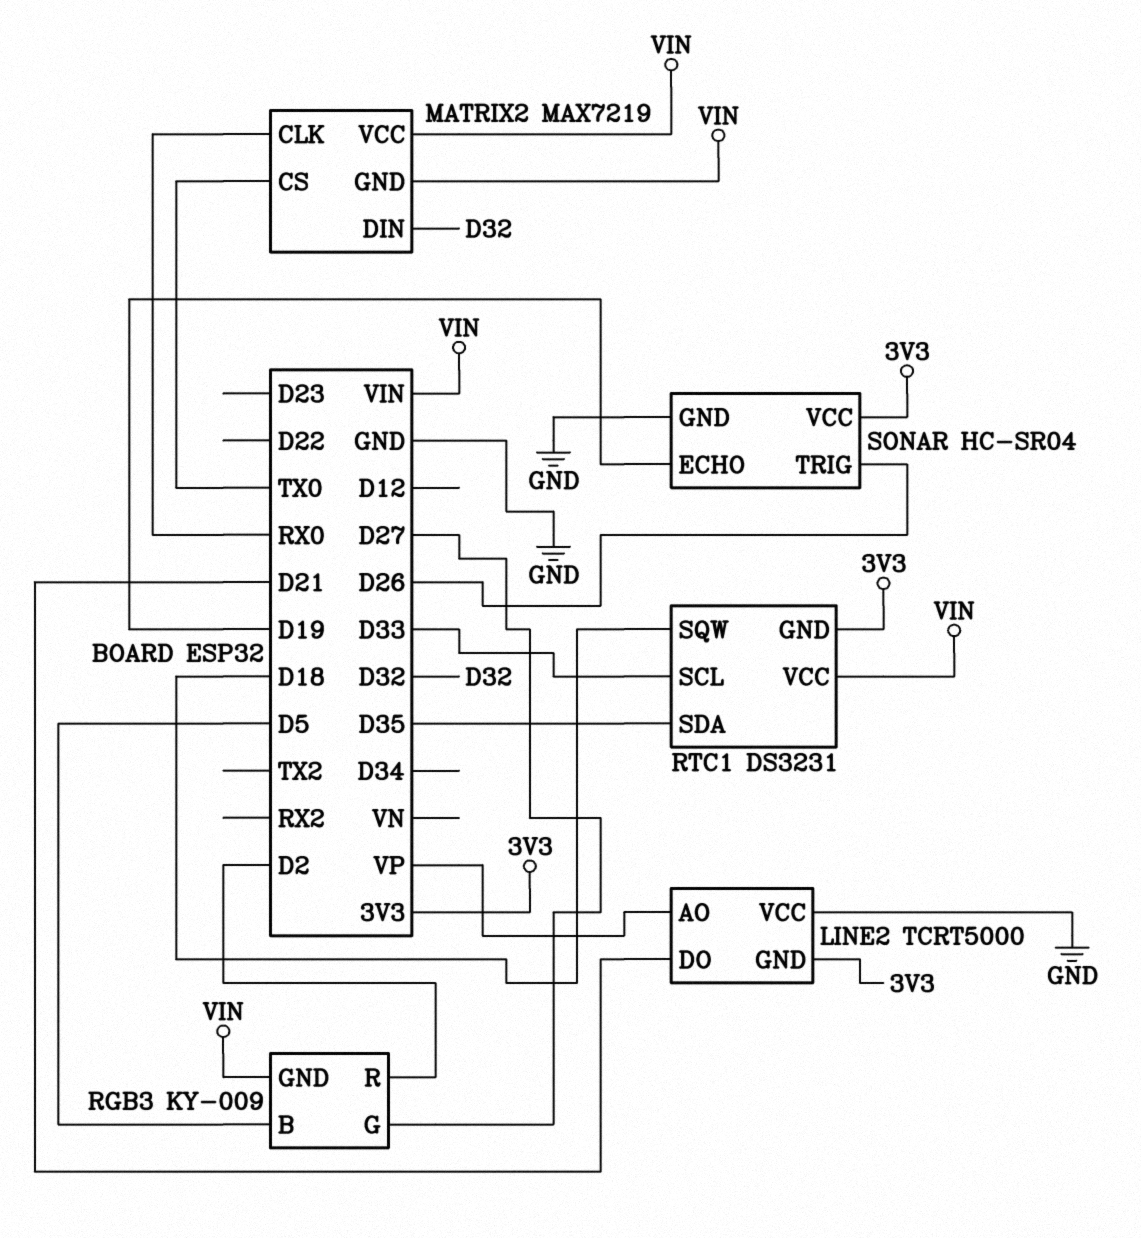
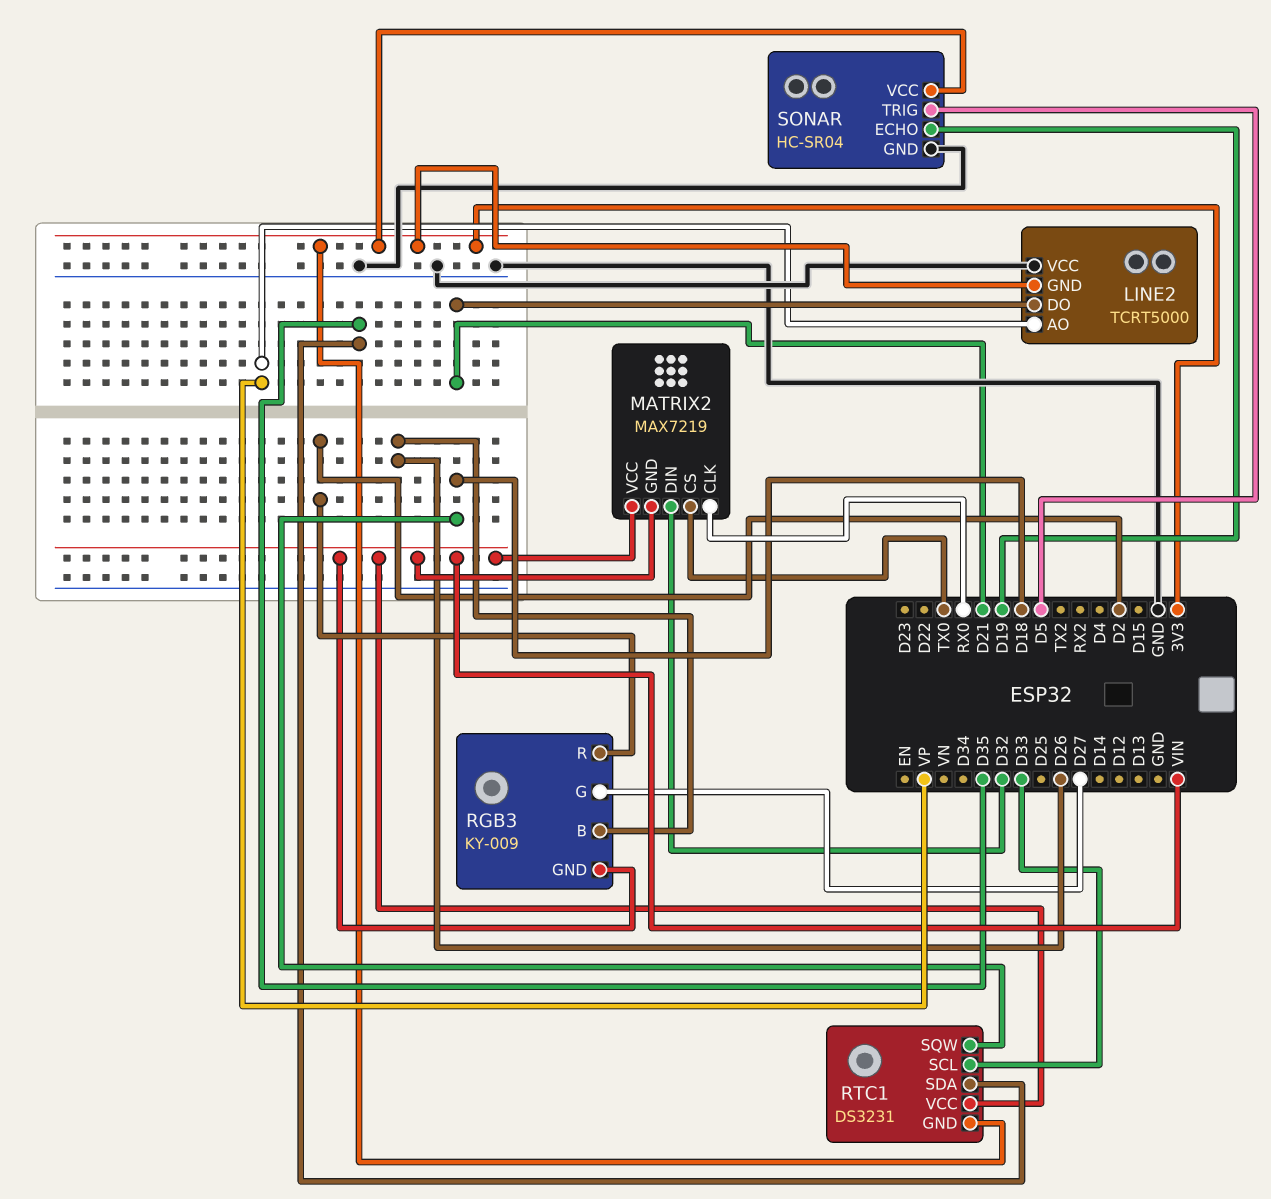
RGB3 pin B: D5 -> D26
SONAR pin TRIG: D26 -> D5

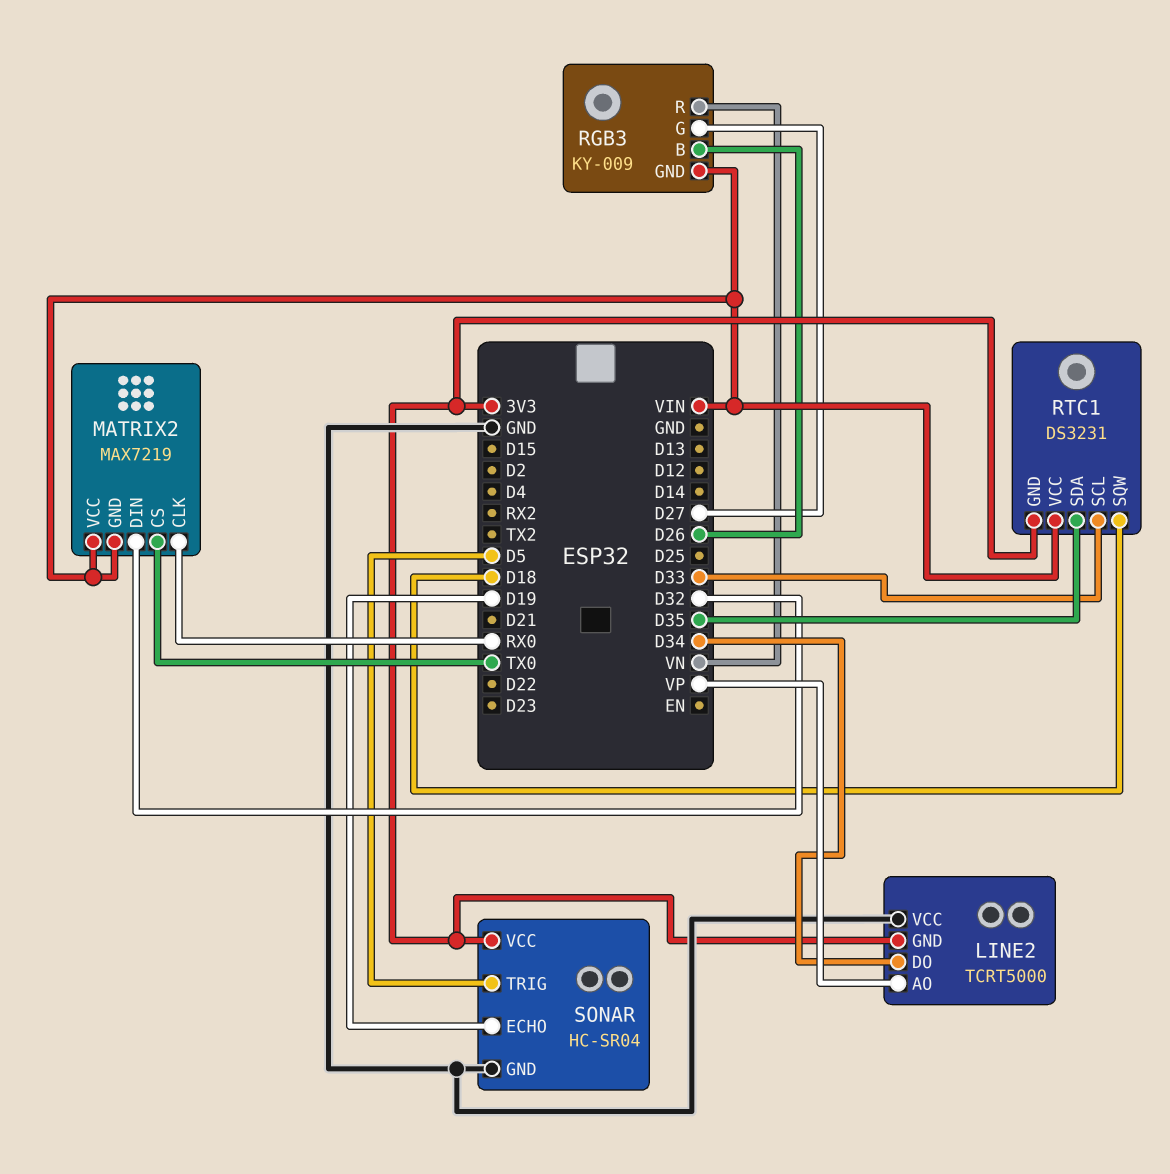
LINE2 pin DO: D21 -> D34
RGB3 pin R: D2 -> VN

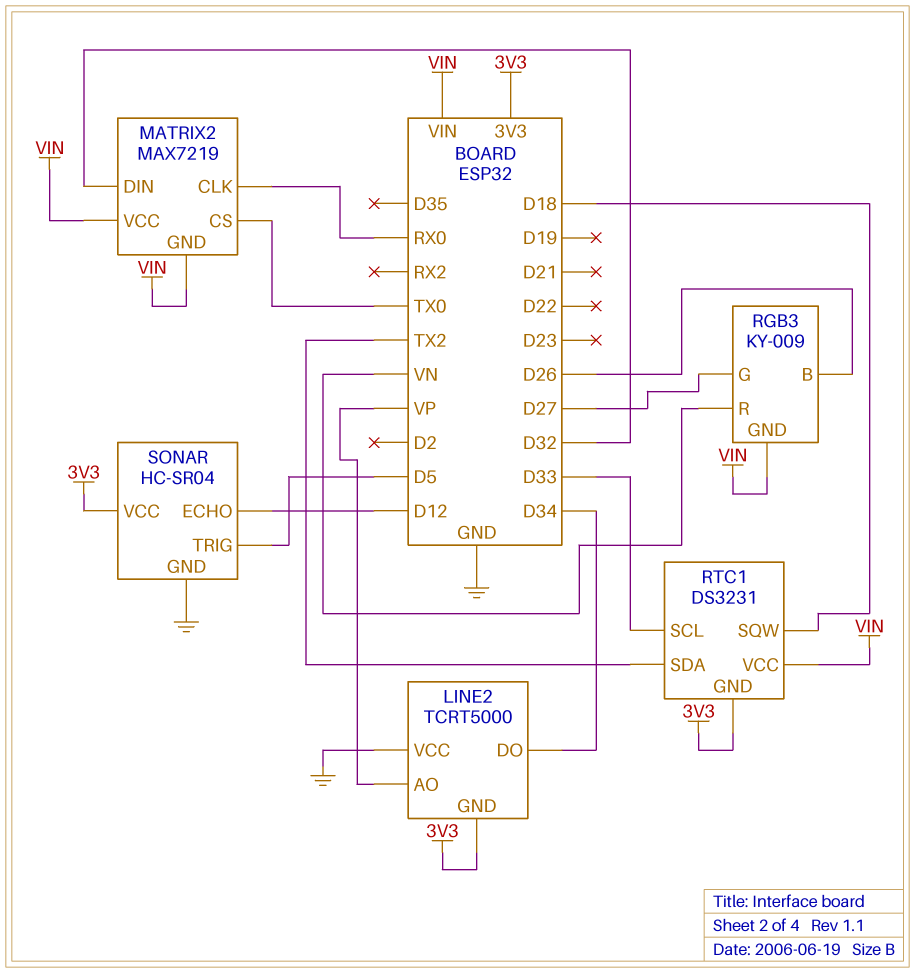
RTC1 pin SDA: D35 -> TX2
SONAR pin ECHO: D19 -> D12

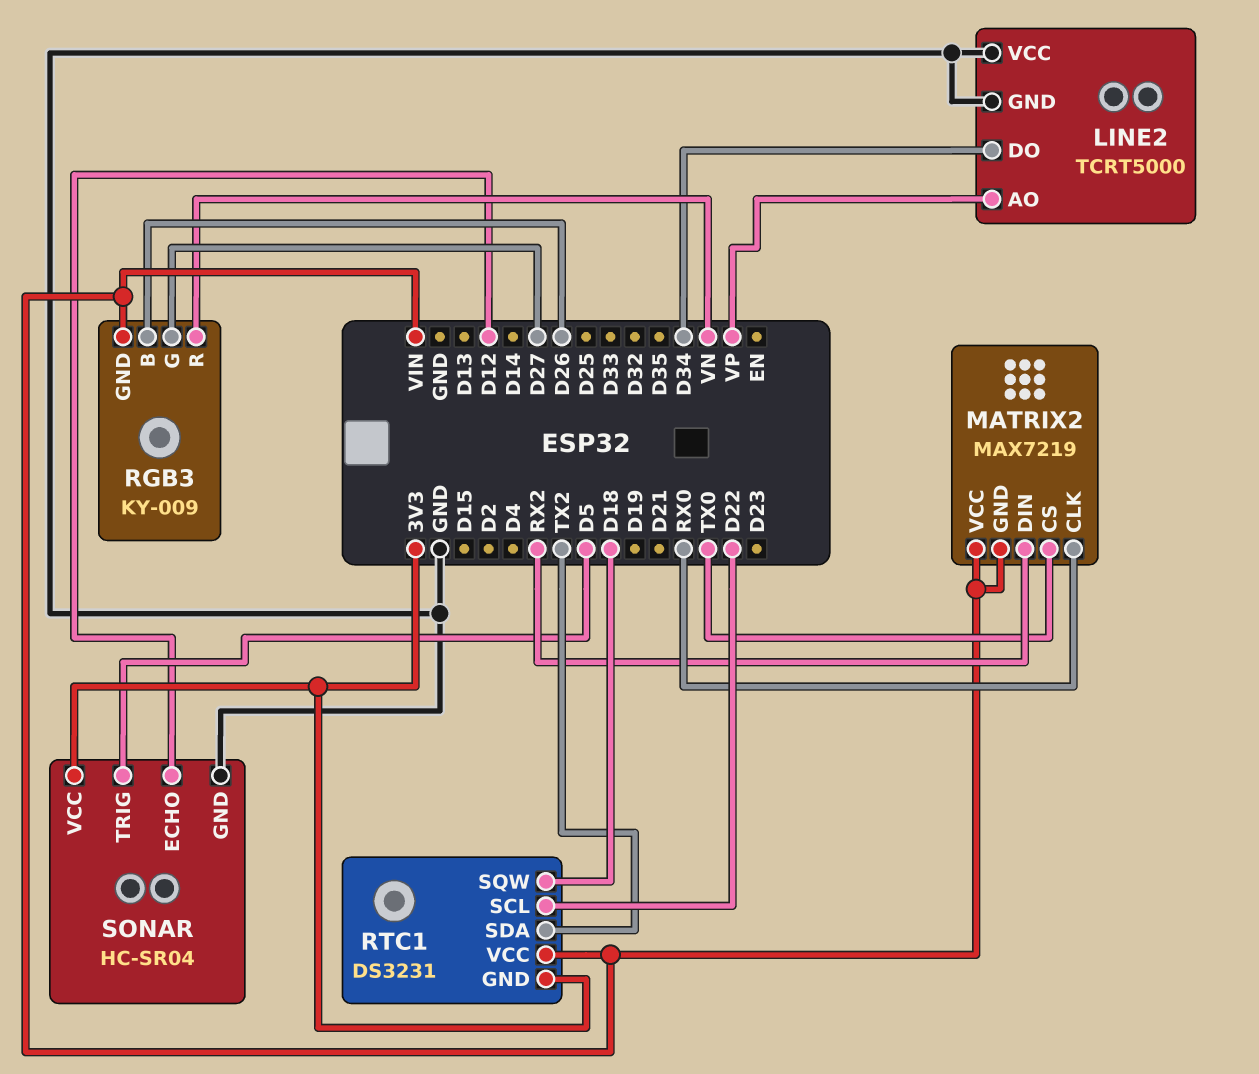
LINE2 pin GND: 3V3 -> GND
MATRIX2 pin DIN: D32 -> RX2
RTC1 pin SCL: D33 -> D22

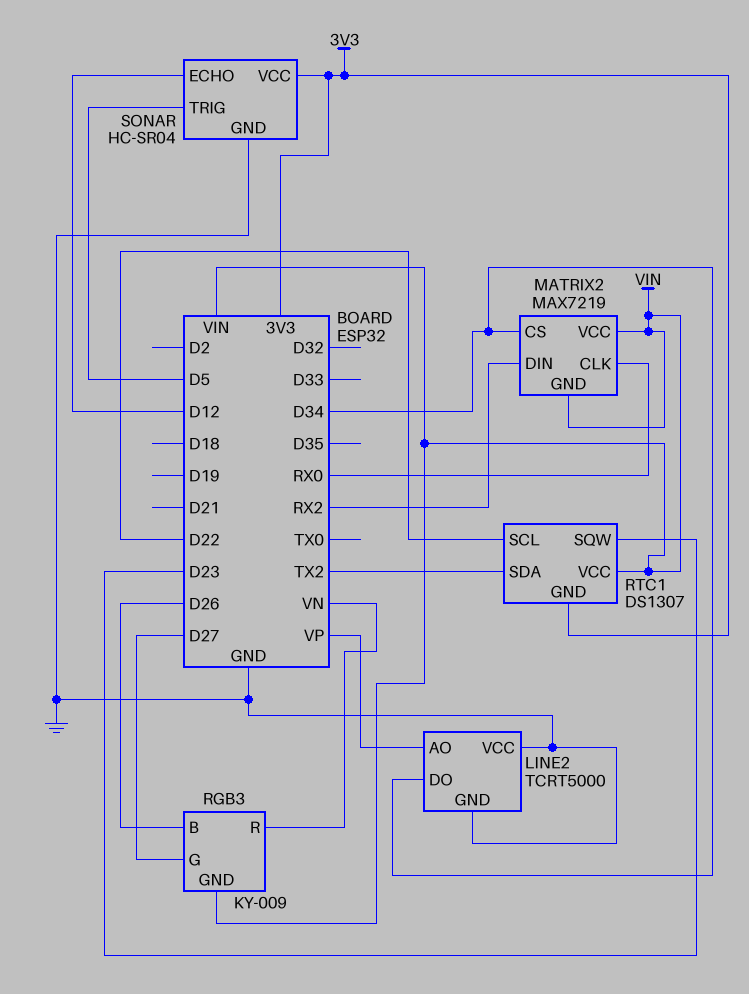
MATRIX2 pin CS: TX0 -> D34
RTC1: DS3231 -> DS1307
RTC1 pin SQW: D18 -> D23

